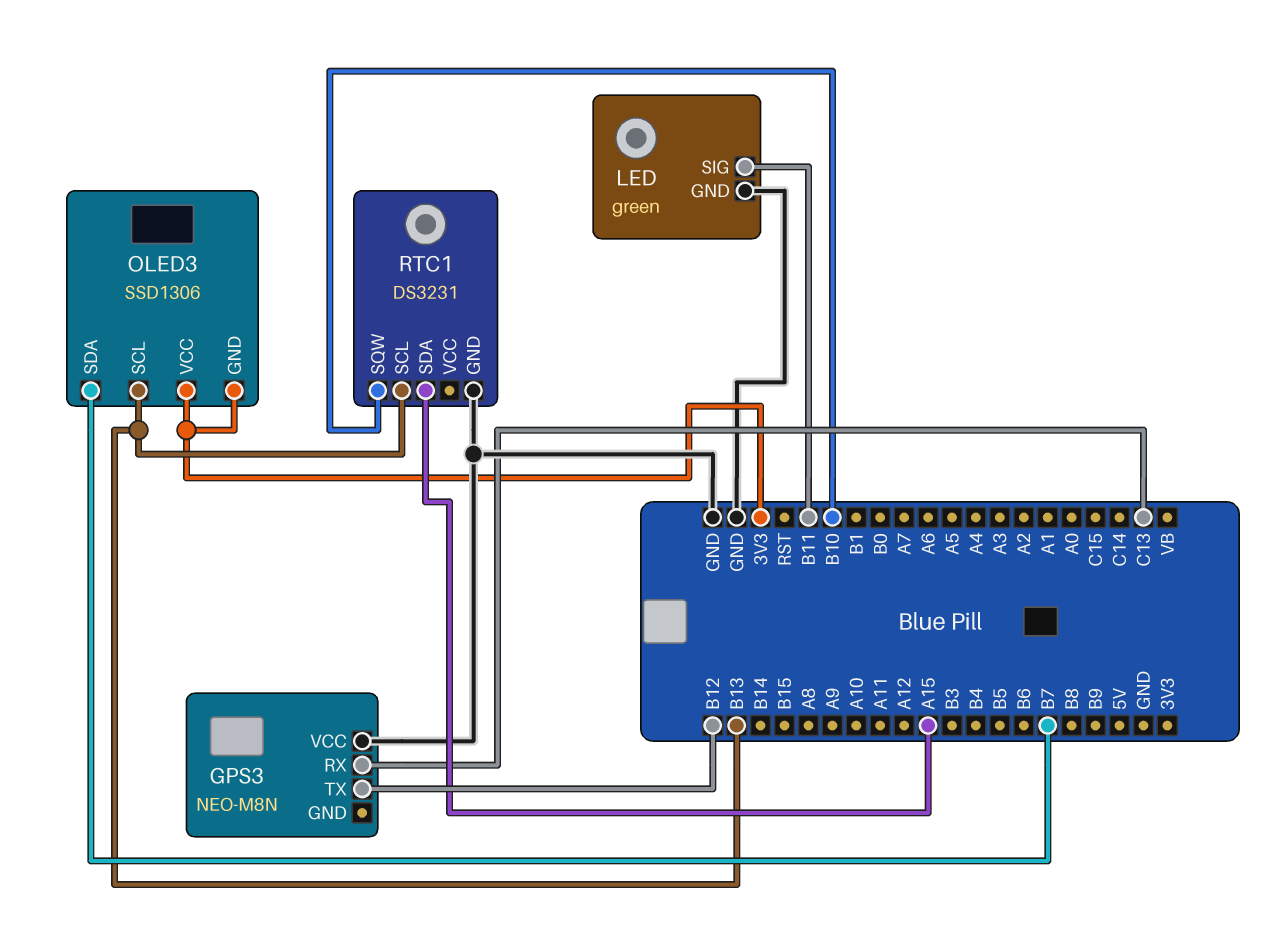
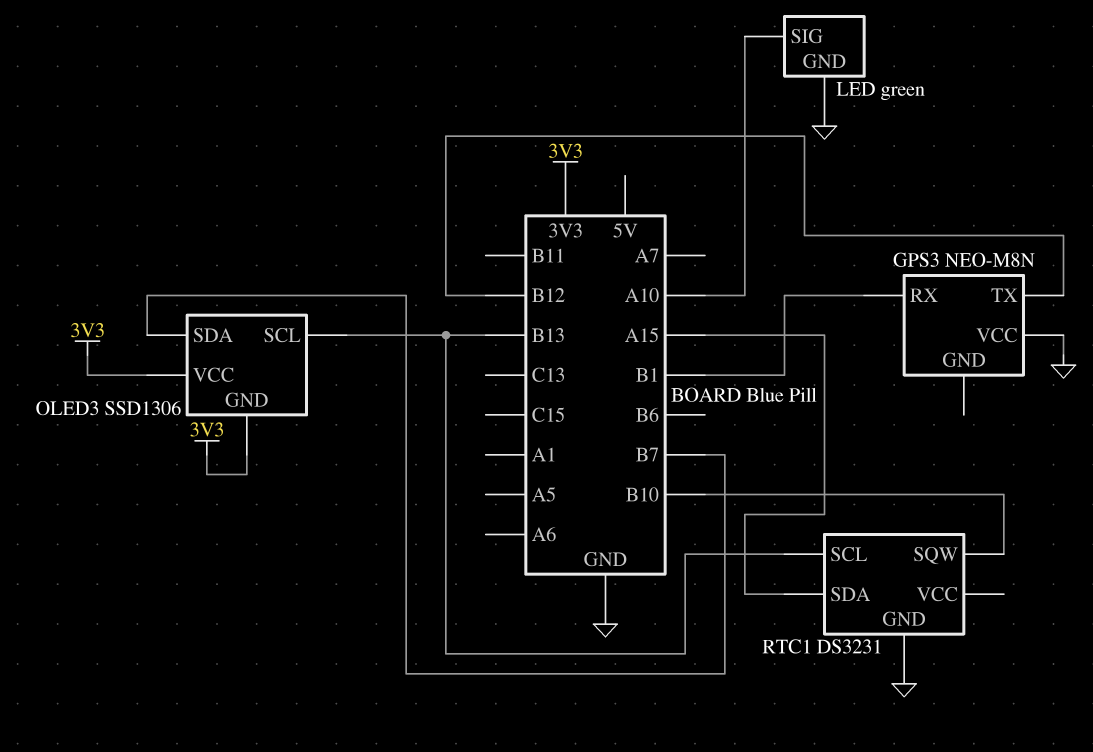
GPS3 pin RX: C13 -> B1
LED pin SIG: B11 -> A10

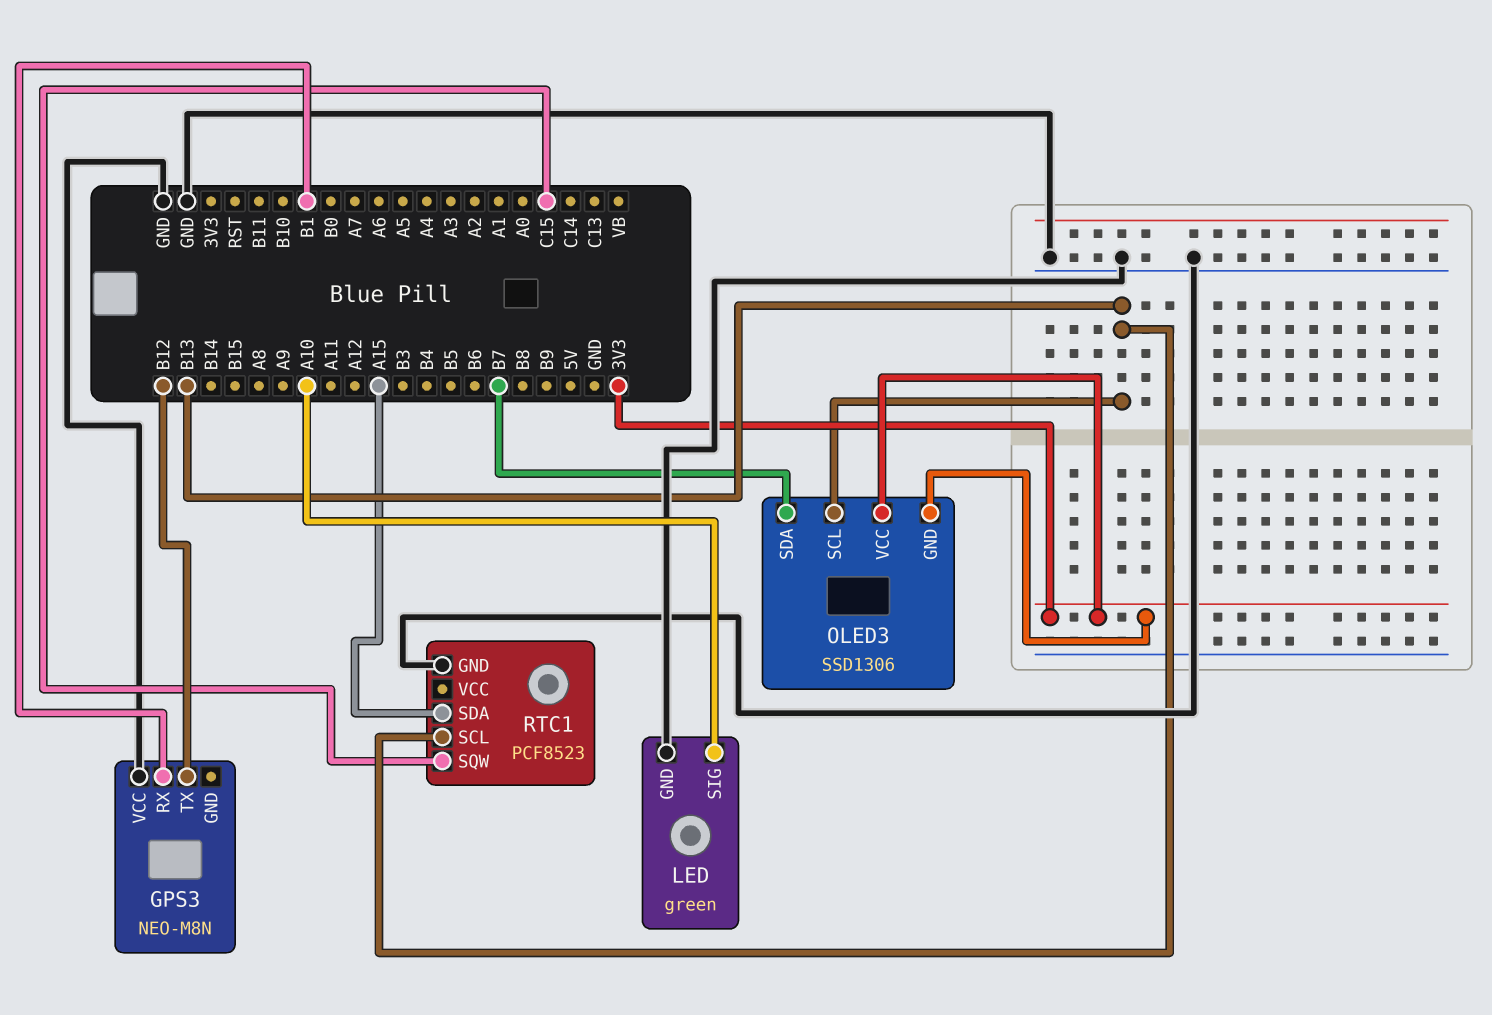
RTC1: DS3231 -> PCF8523
RTC1 pin SQW: B10 -> C15

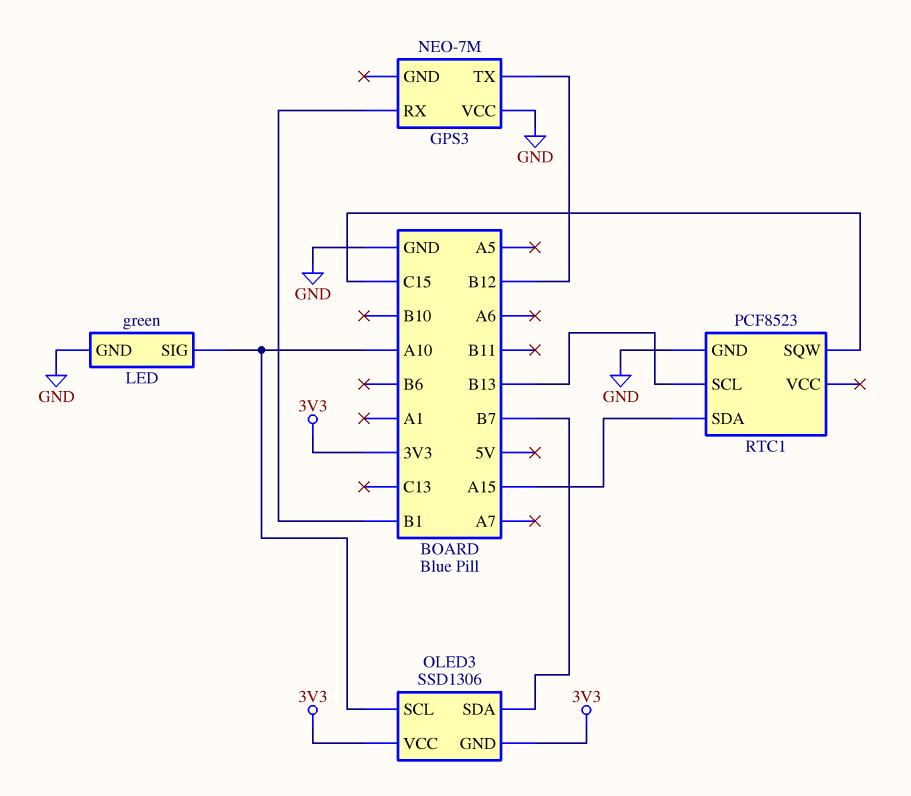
GPS3: NEO-M8N -> NEO-7M
OLED3 pin SCL: B13 -> A10

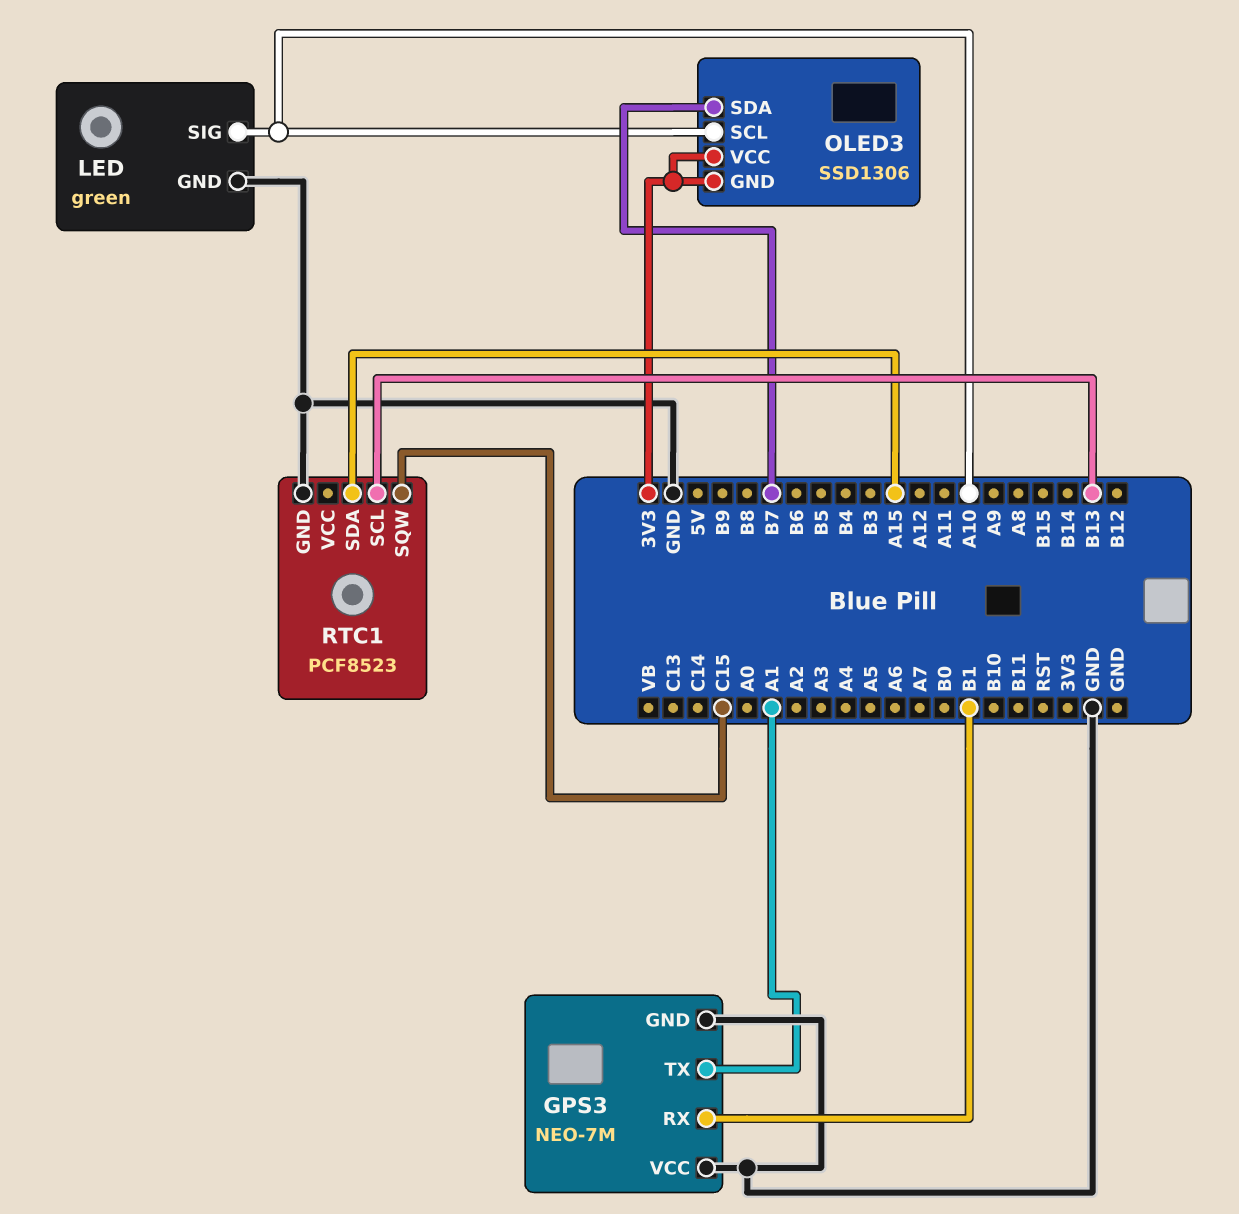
GPS3 pin GND: none -> GND
GPS3 pin TX: B12 -> A1

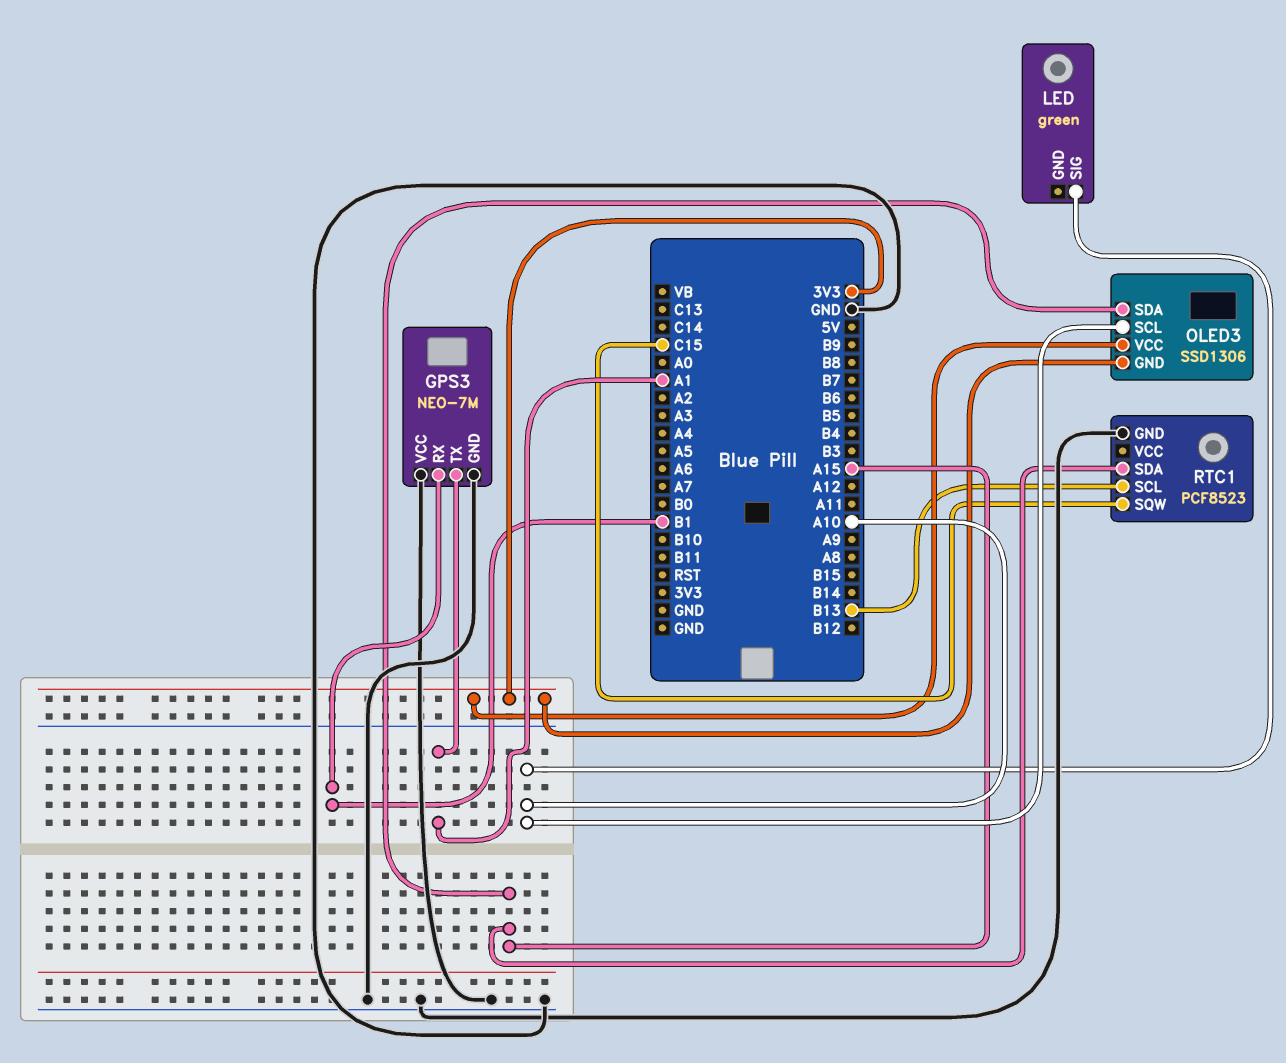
LED pin GND: GND -> none
OLED3 pin SDA: B7 -> A15

